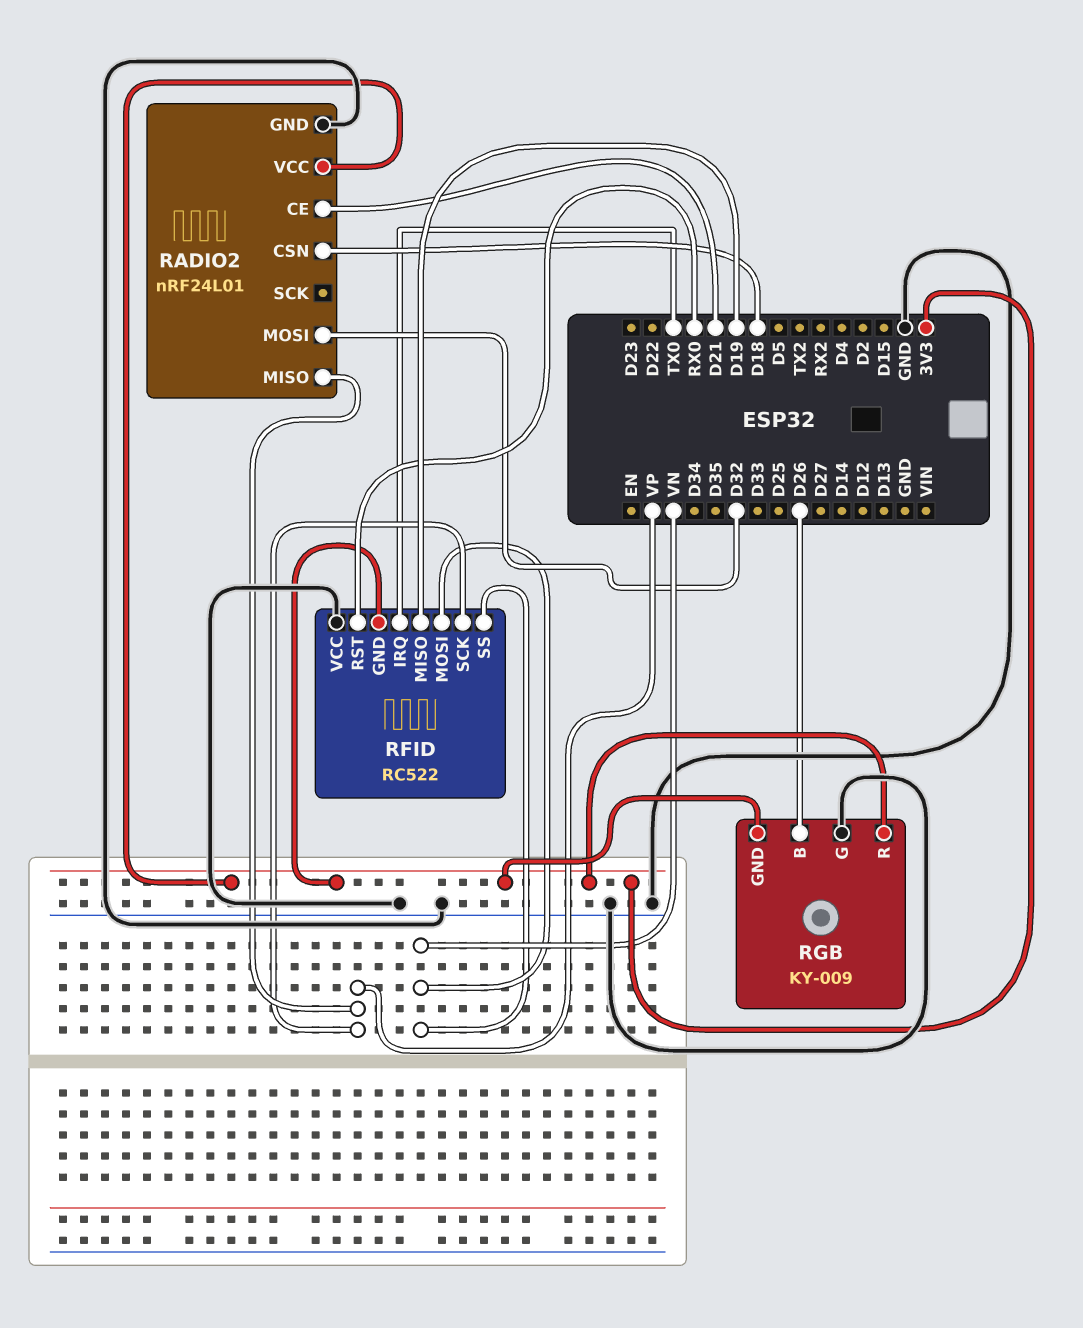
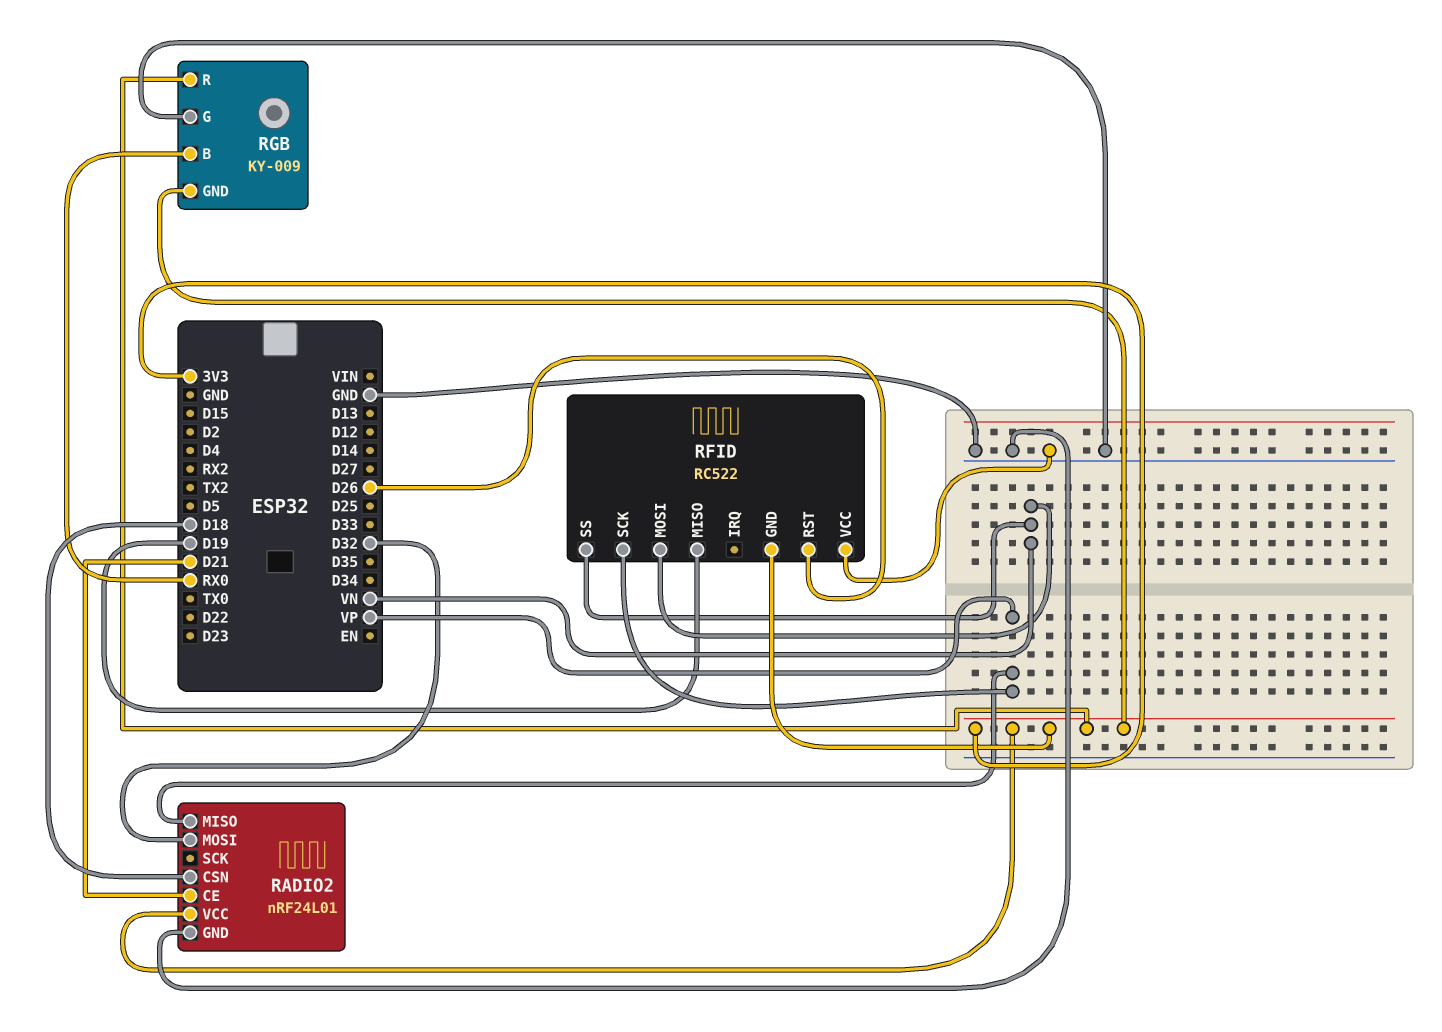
RFID pin IRQ: TX0 -> none
RFID pin RST: RX0 -> D26
RGB pin B: D26 -> RX0

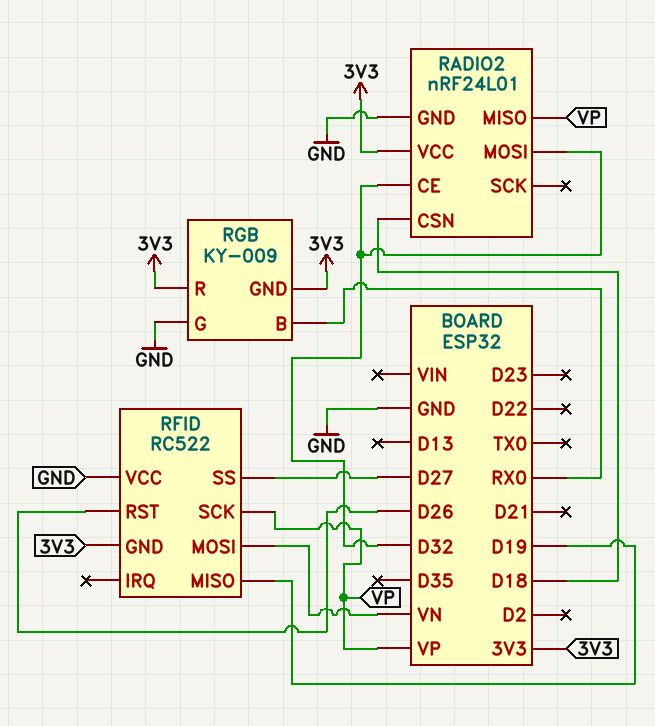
RADIO2 pin CE: D21 -> D32
RFID pin SS: VN -> D27

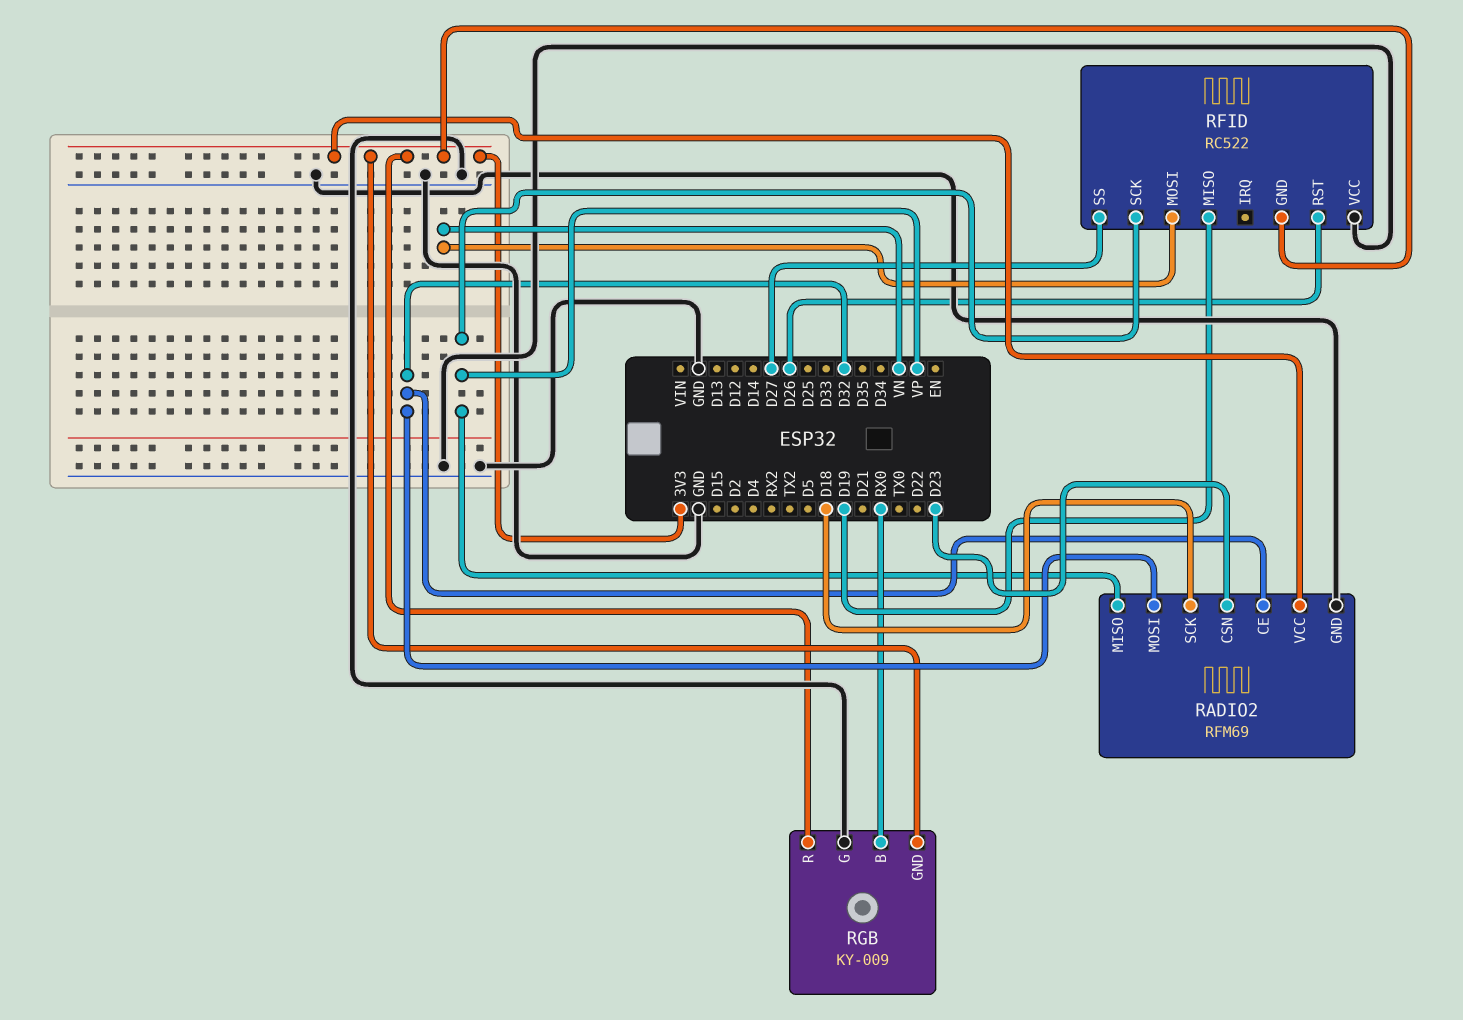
RADIO2: nRF24L01 -> RFM69
RADIO2 pin CSN: D18 -> D23
RADIO2 pin SCK: none -> D18

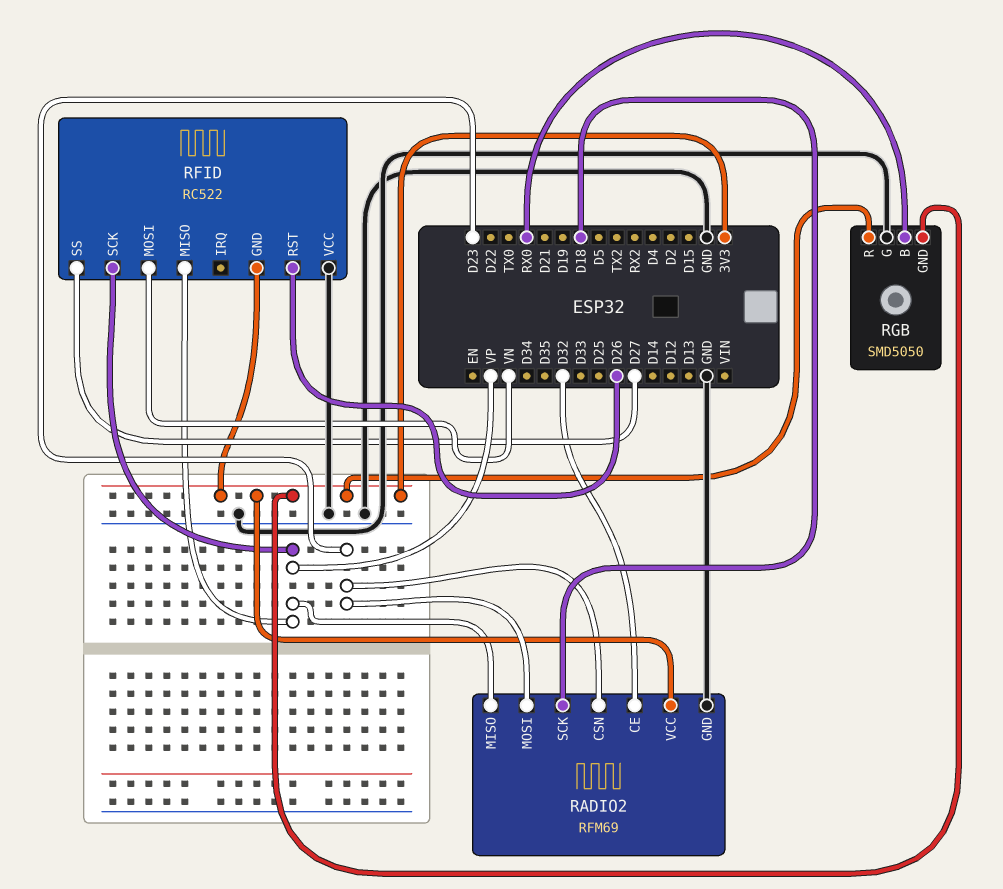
RADIO2 pin MOSI: D32 -> D23
RFID pin MISO: D19 -> VP
RGB: KY-009 -> SMD5050

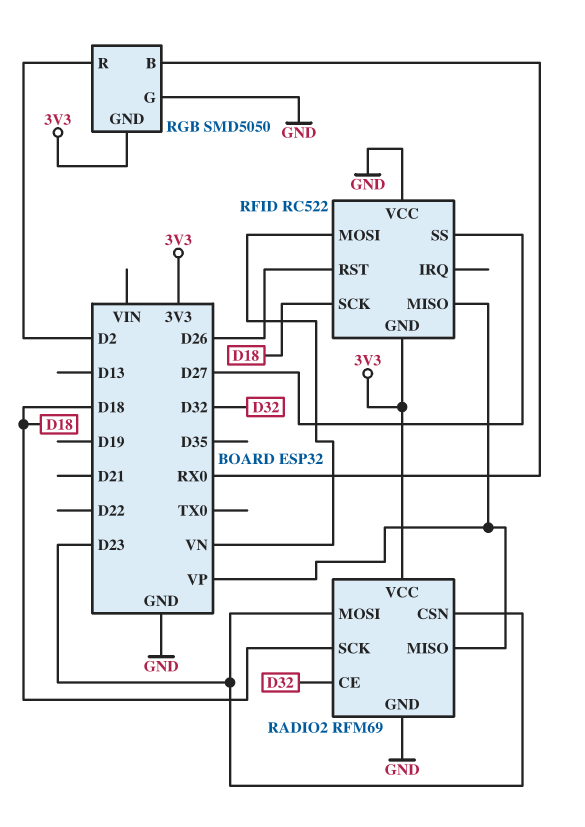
RFID pin SCK: VP -> D18
RGB pin R: 3V3 -> D2

